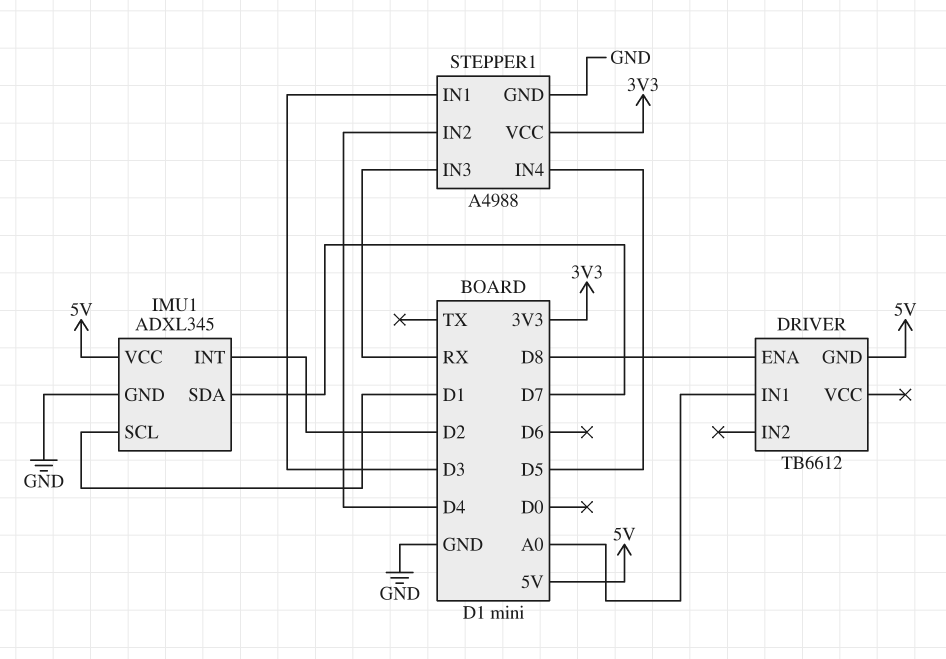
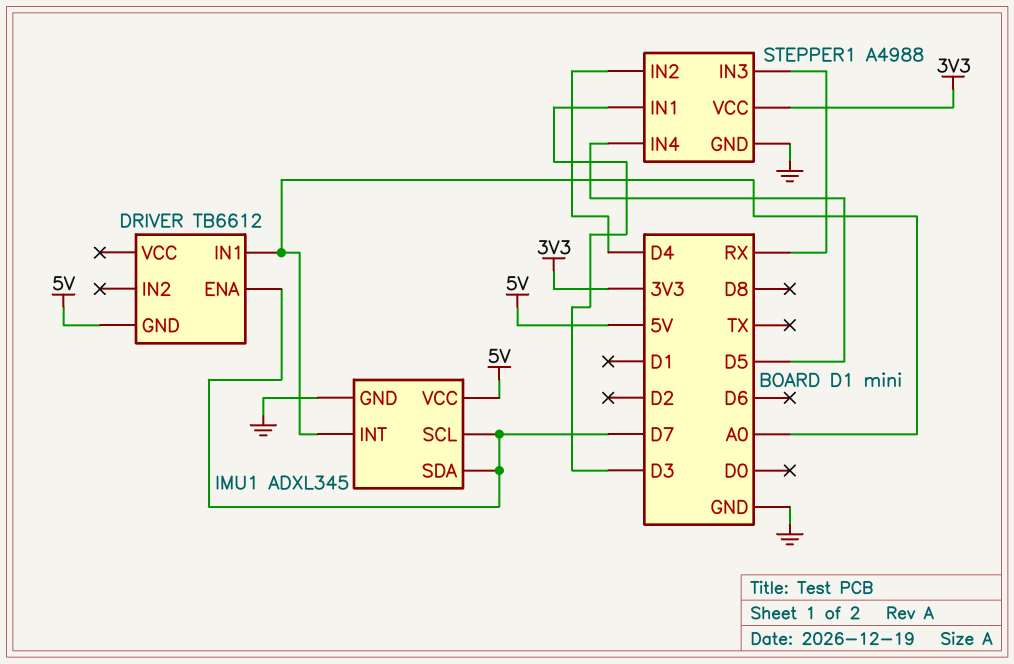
DRIVER pin ENA: D8 -> D7
IMU1 pin INT: D2 -> A0
IMU1 pin SCL: D1 -> D7

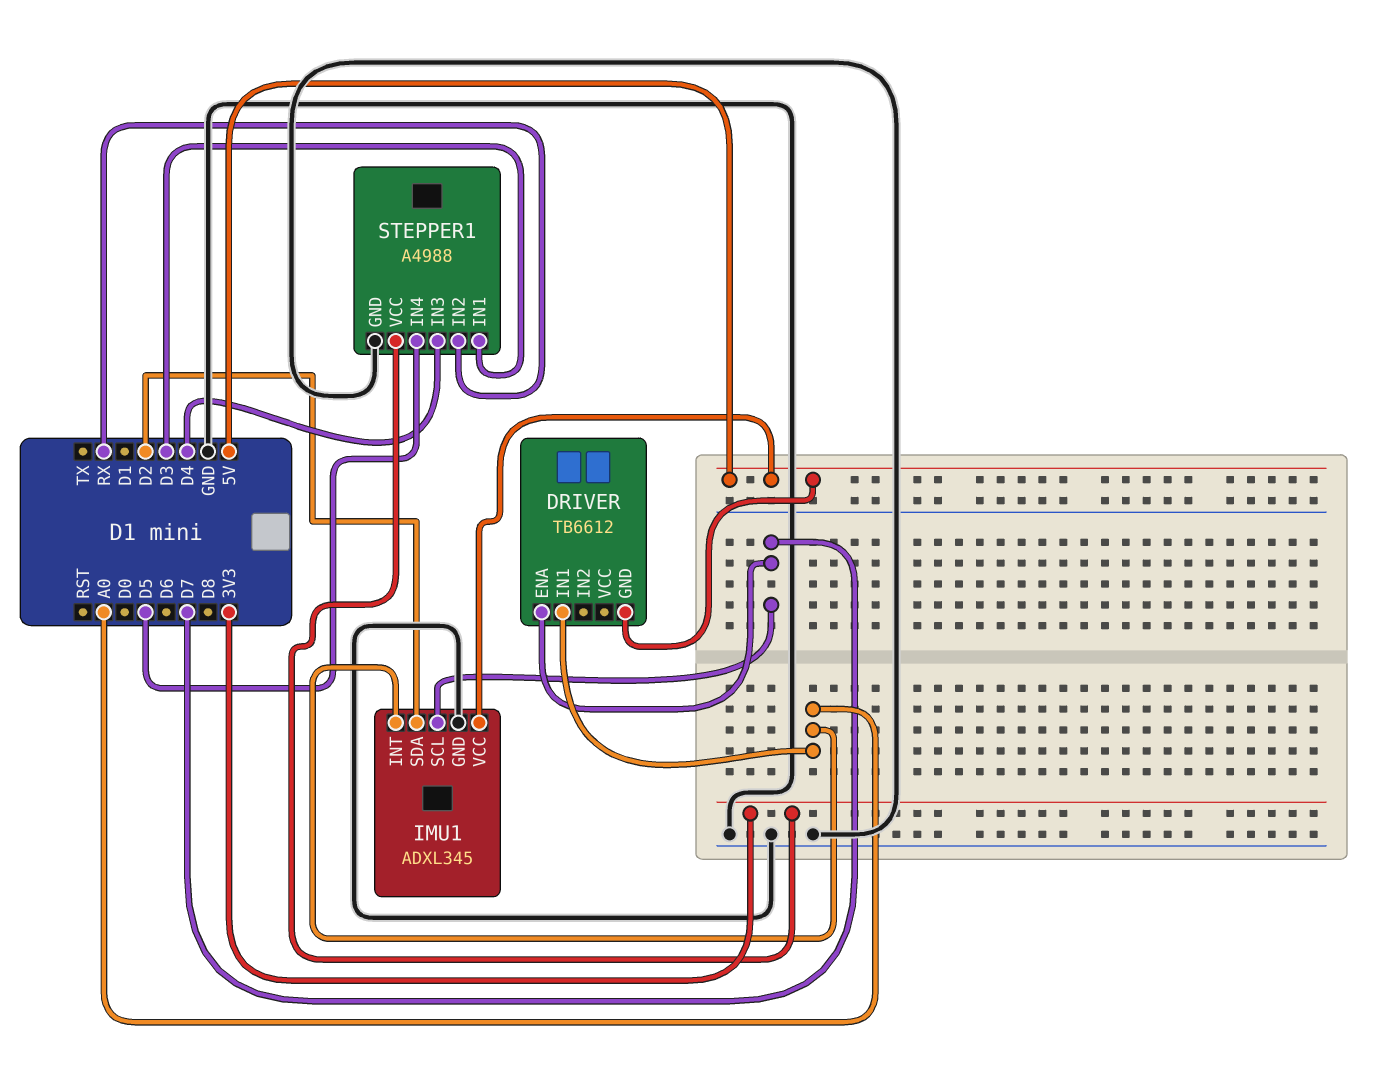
IMU1 pin SDA: D7 -> D2
STEPPER1 pin IN2: D4 -> RX
STEPPER1 pin IN3: RX -> D4

